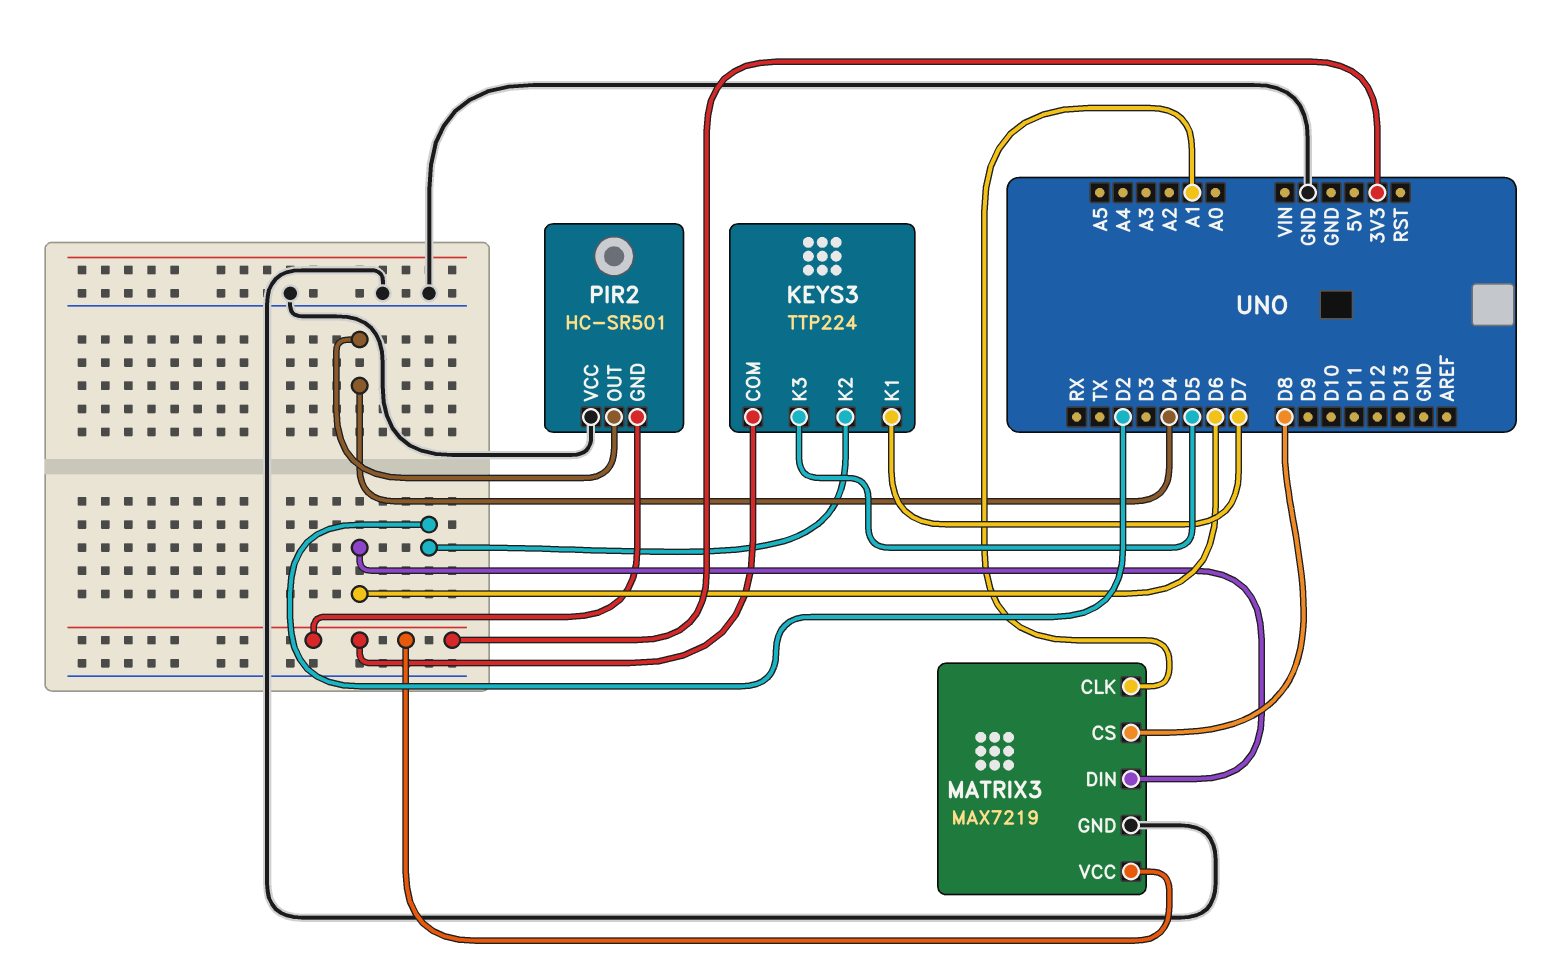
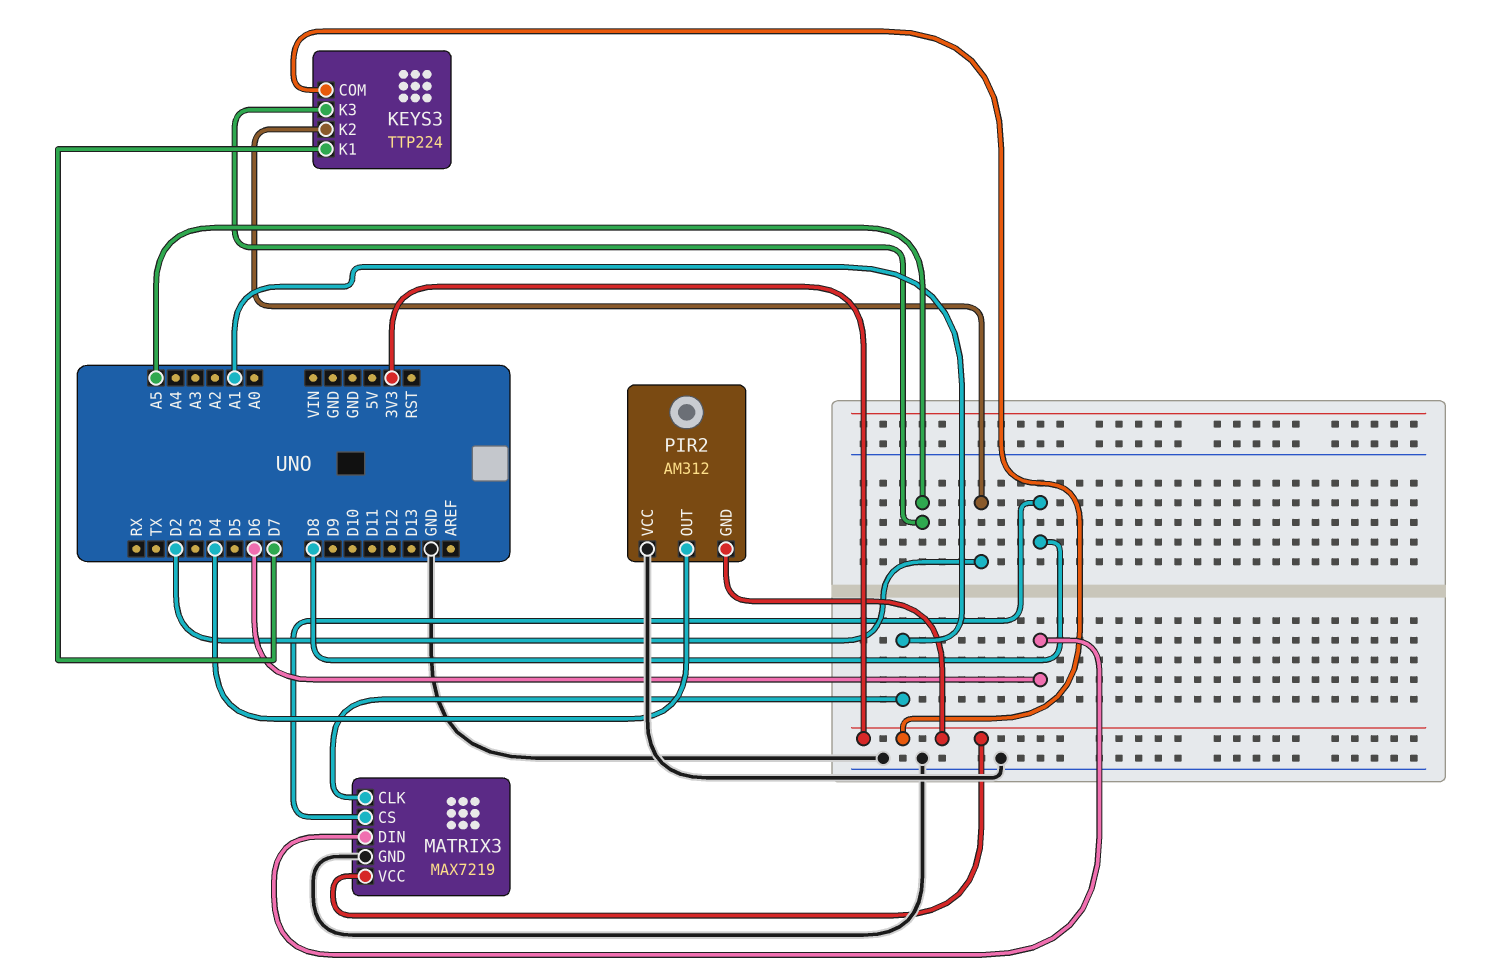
KEYS3 pin K3: D5 -> A5
PIR2: HC-SR501 -> AM312

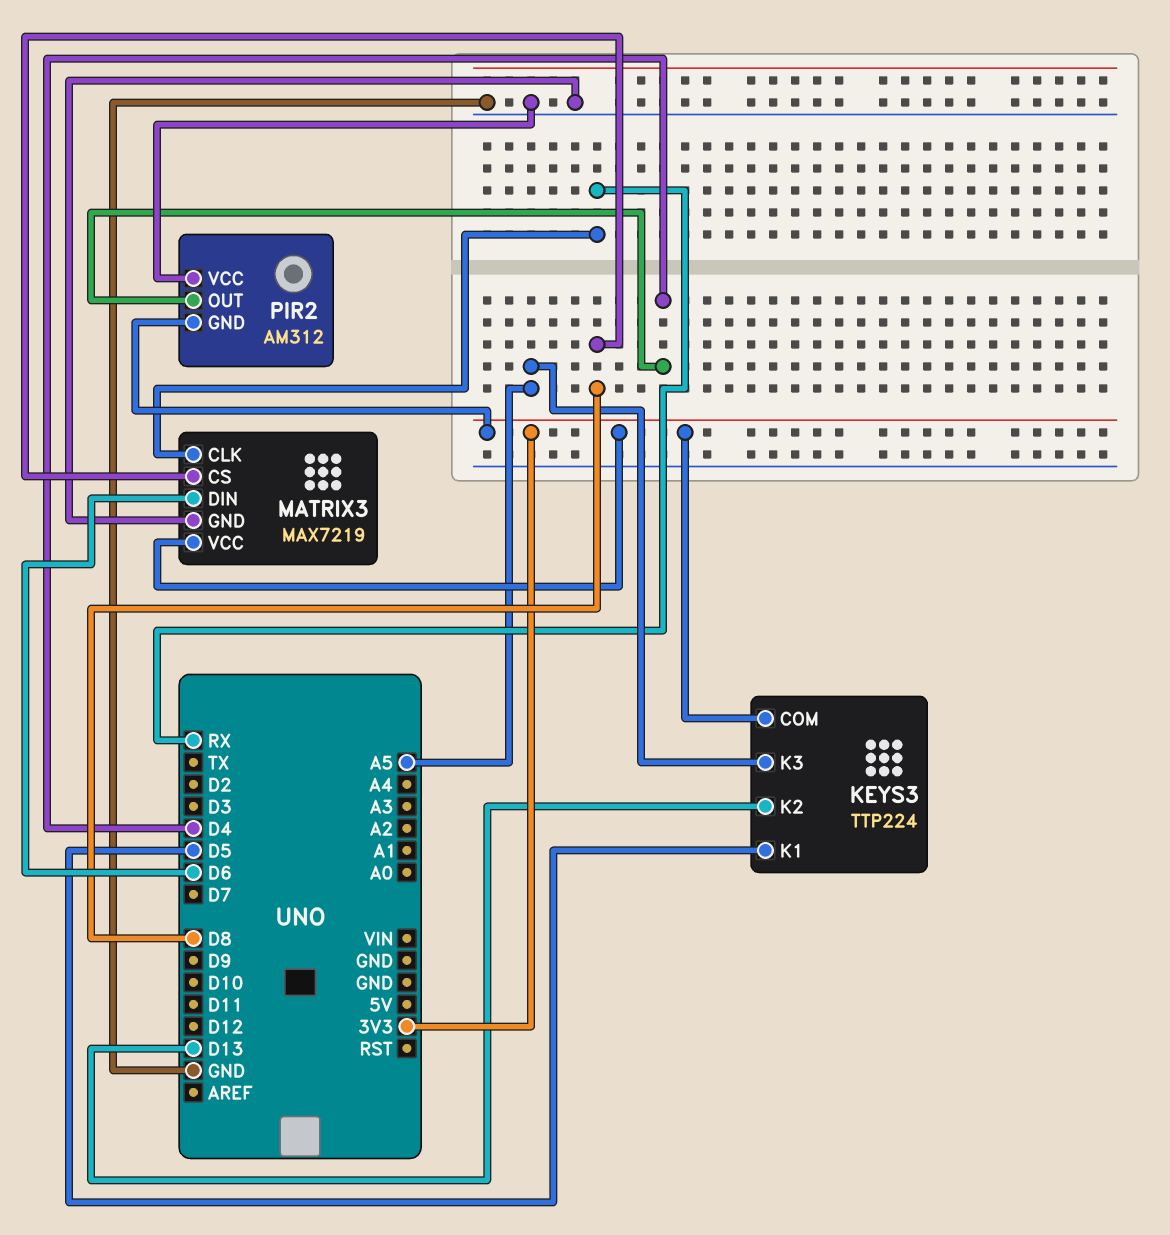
KEYS3 pin K1: D7 -> D5
KEYS3 pin K2: D2 -> D13
MATRIX3 pin CLK: A1 -> RX

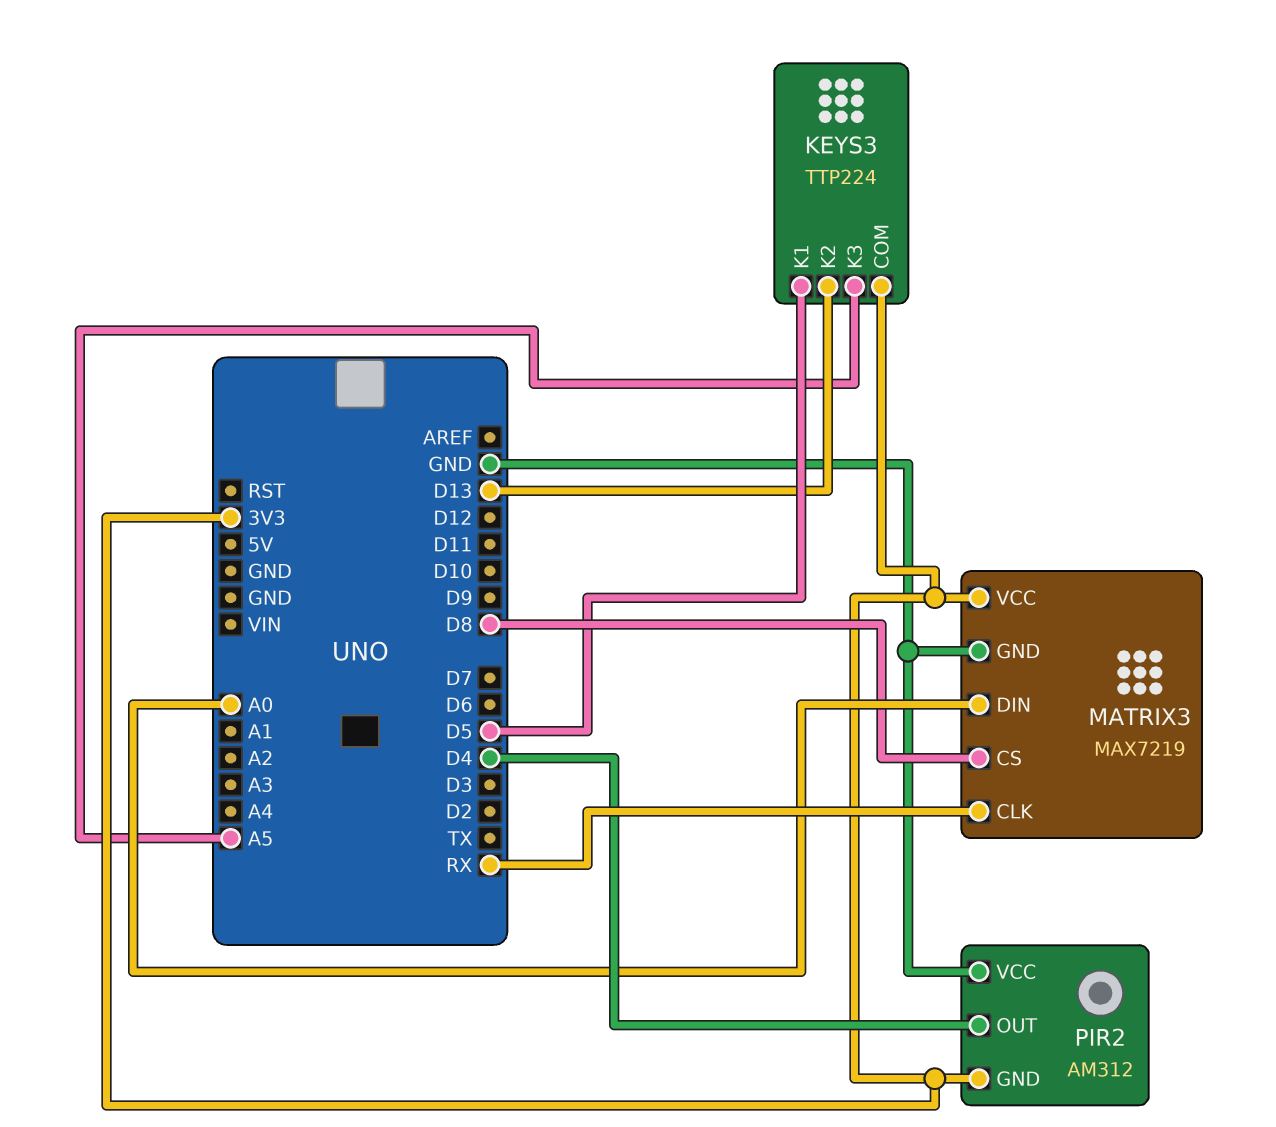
MATRIX3 pin DIN: D6 -> A0

